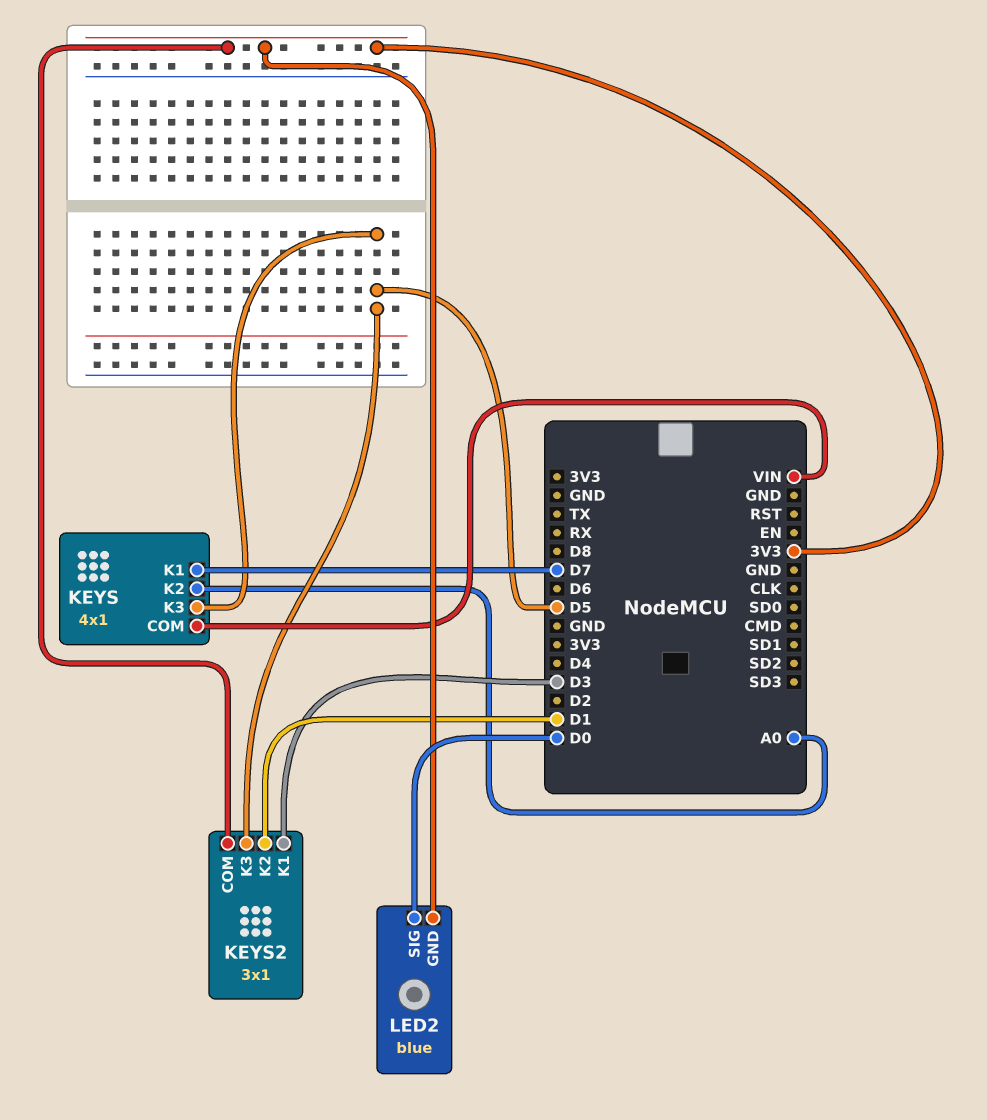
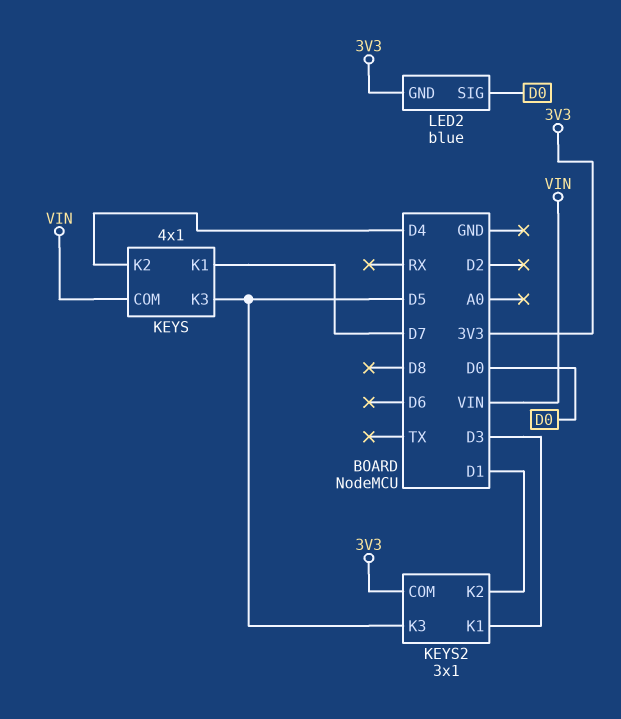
KEYS pin K2: A0 -> D4

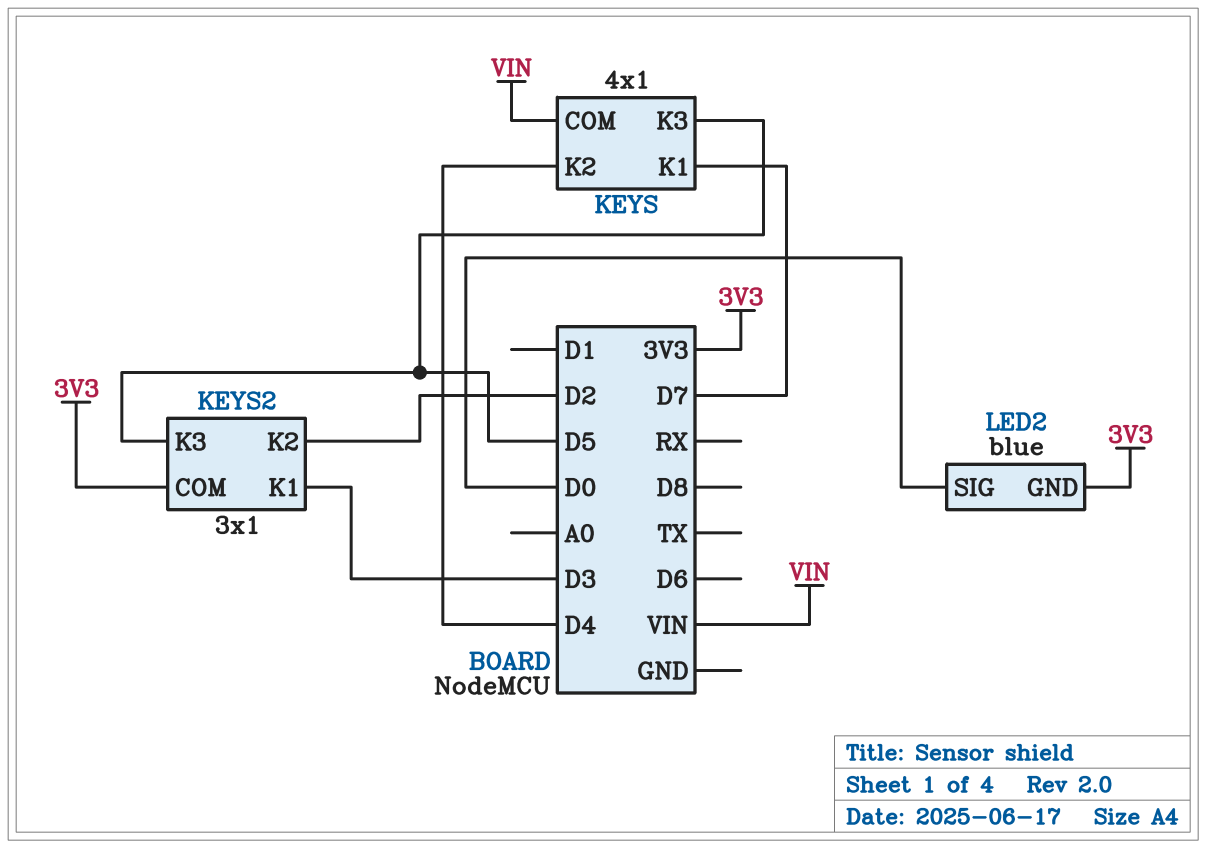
KEYS2 pin K2: D1 -> D2

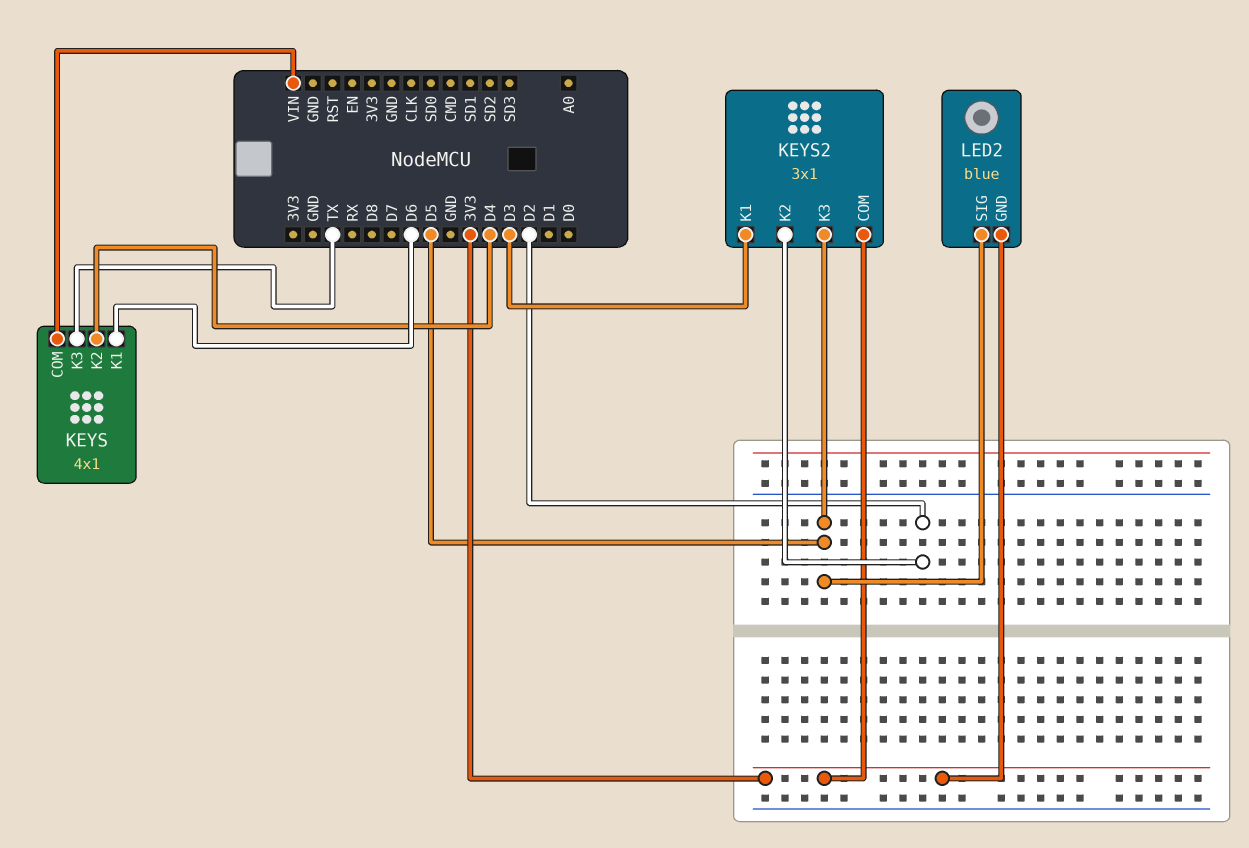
KEYS pin K1: D7 -> D6
KEYS pin K3: D5 -> TX
LED2 pin SIG: D0 -> D5

